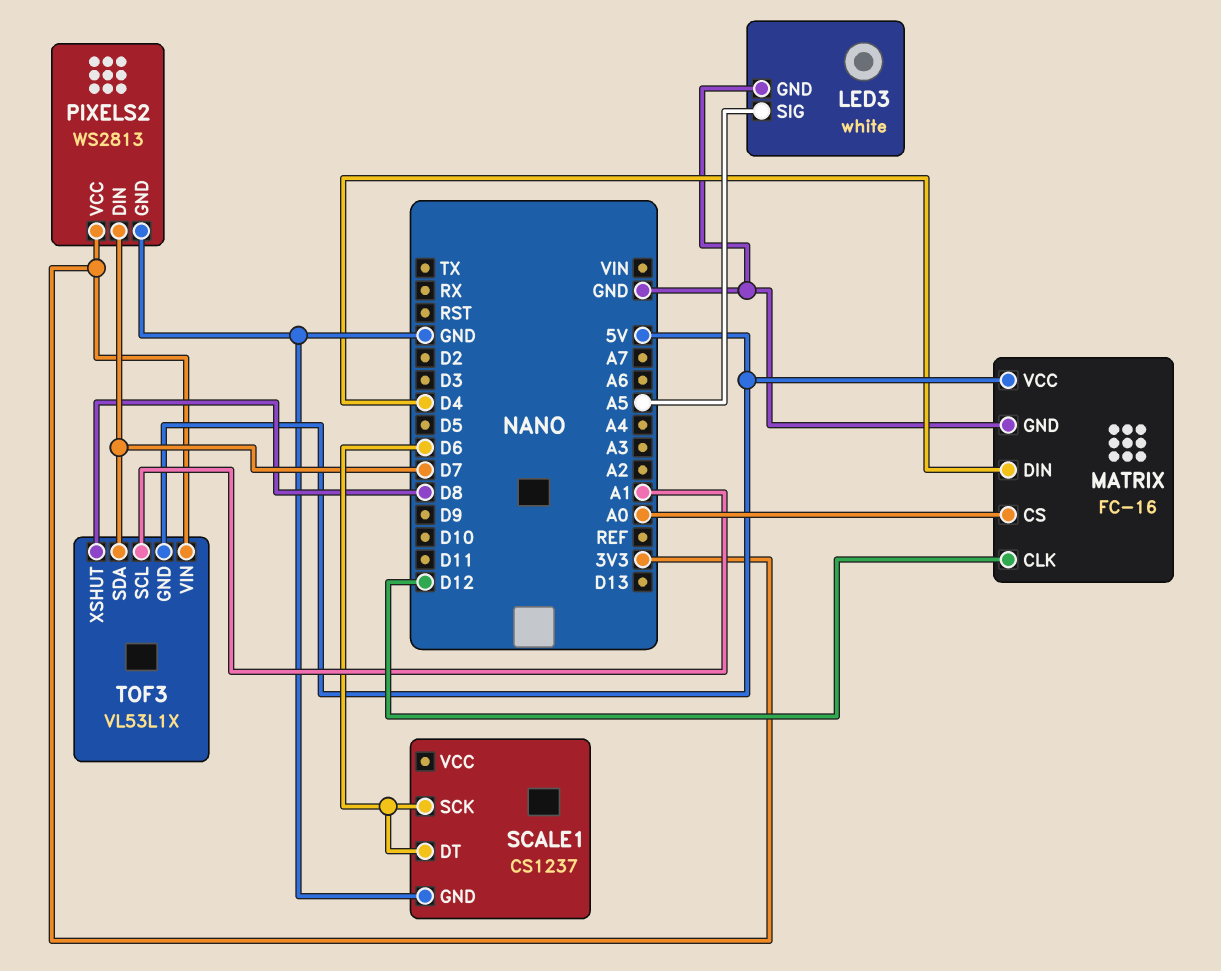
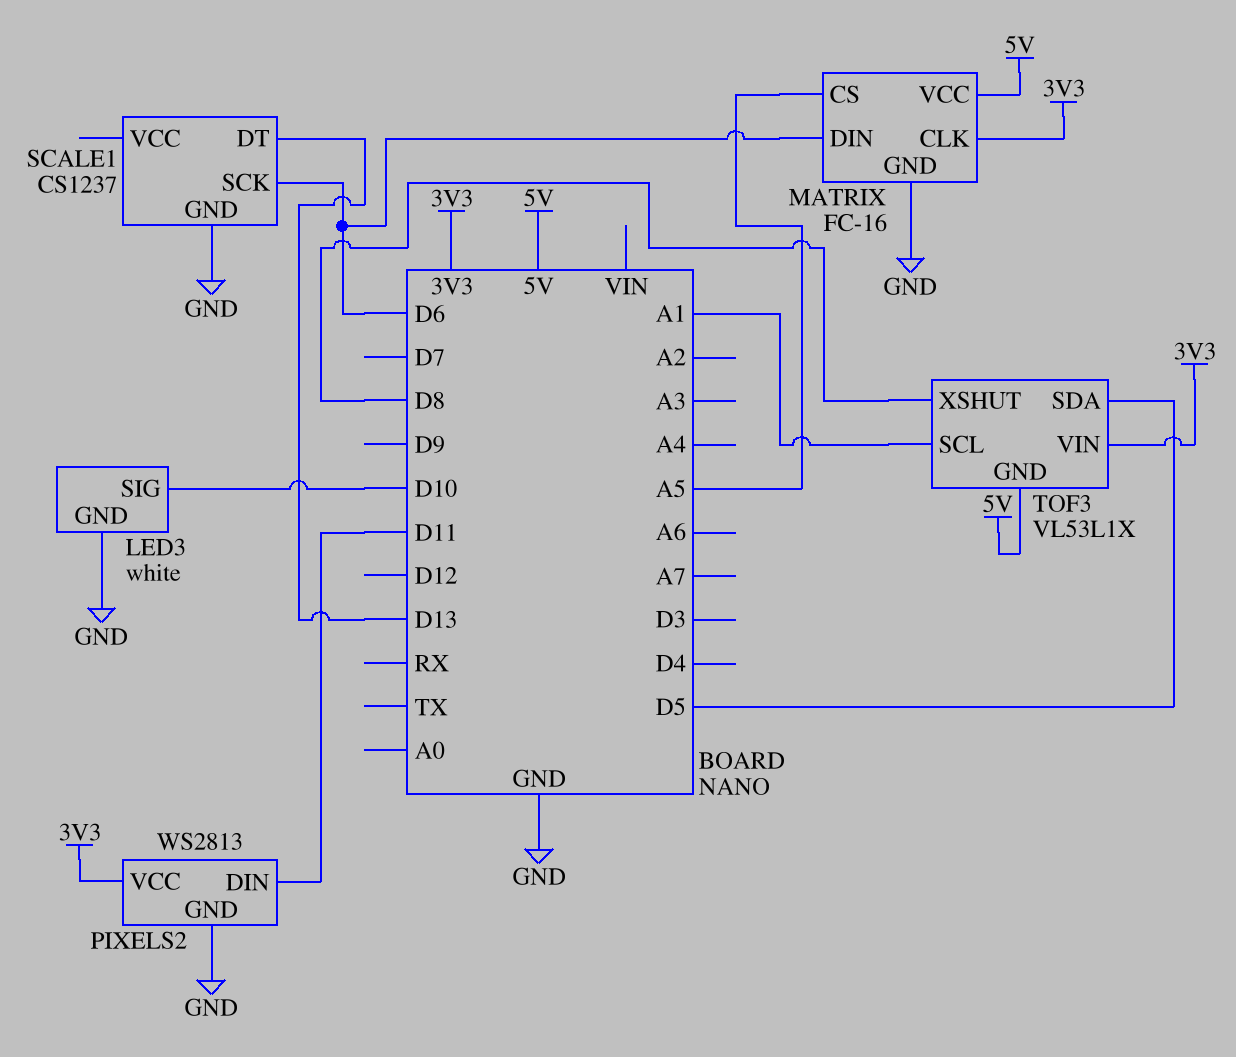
LED3 pin SIG: A5 -> D10
MATRIX pin CLK: D12 -> 3V3
MATRIX pin CS: A0 -> A5
MATRIX pin DIN: D4 -> D6
PIXELS2 pin DIN: D7 -> D11
SCALE1 pin DT: D6 -> D13
TOF3 pin SDA: D7 -> D5

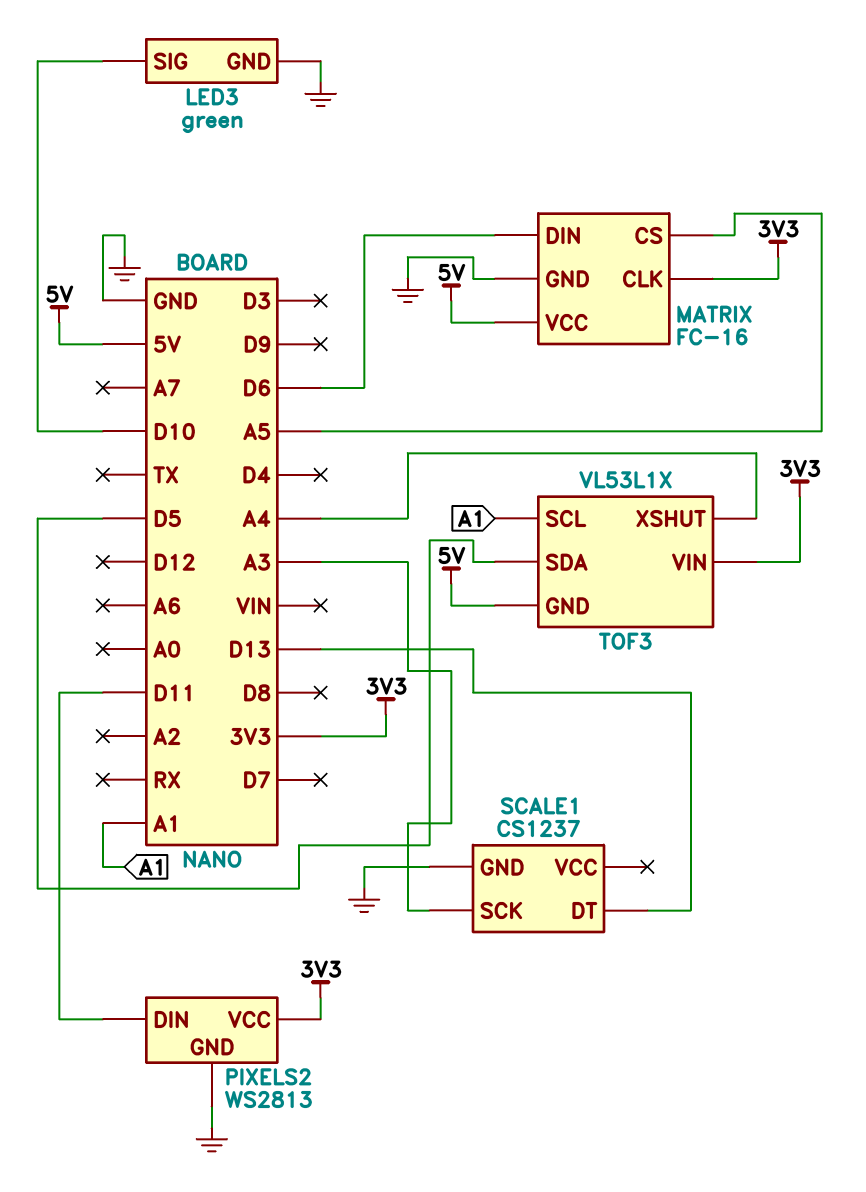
LED3: white -> green
SCALE1 pin SCK: D6 -> A3
TOF3 pin XSHUT: D8 -> A4

